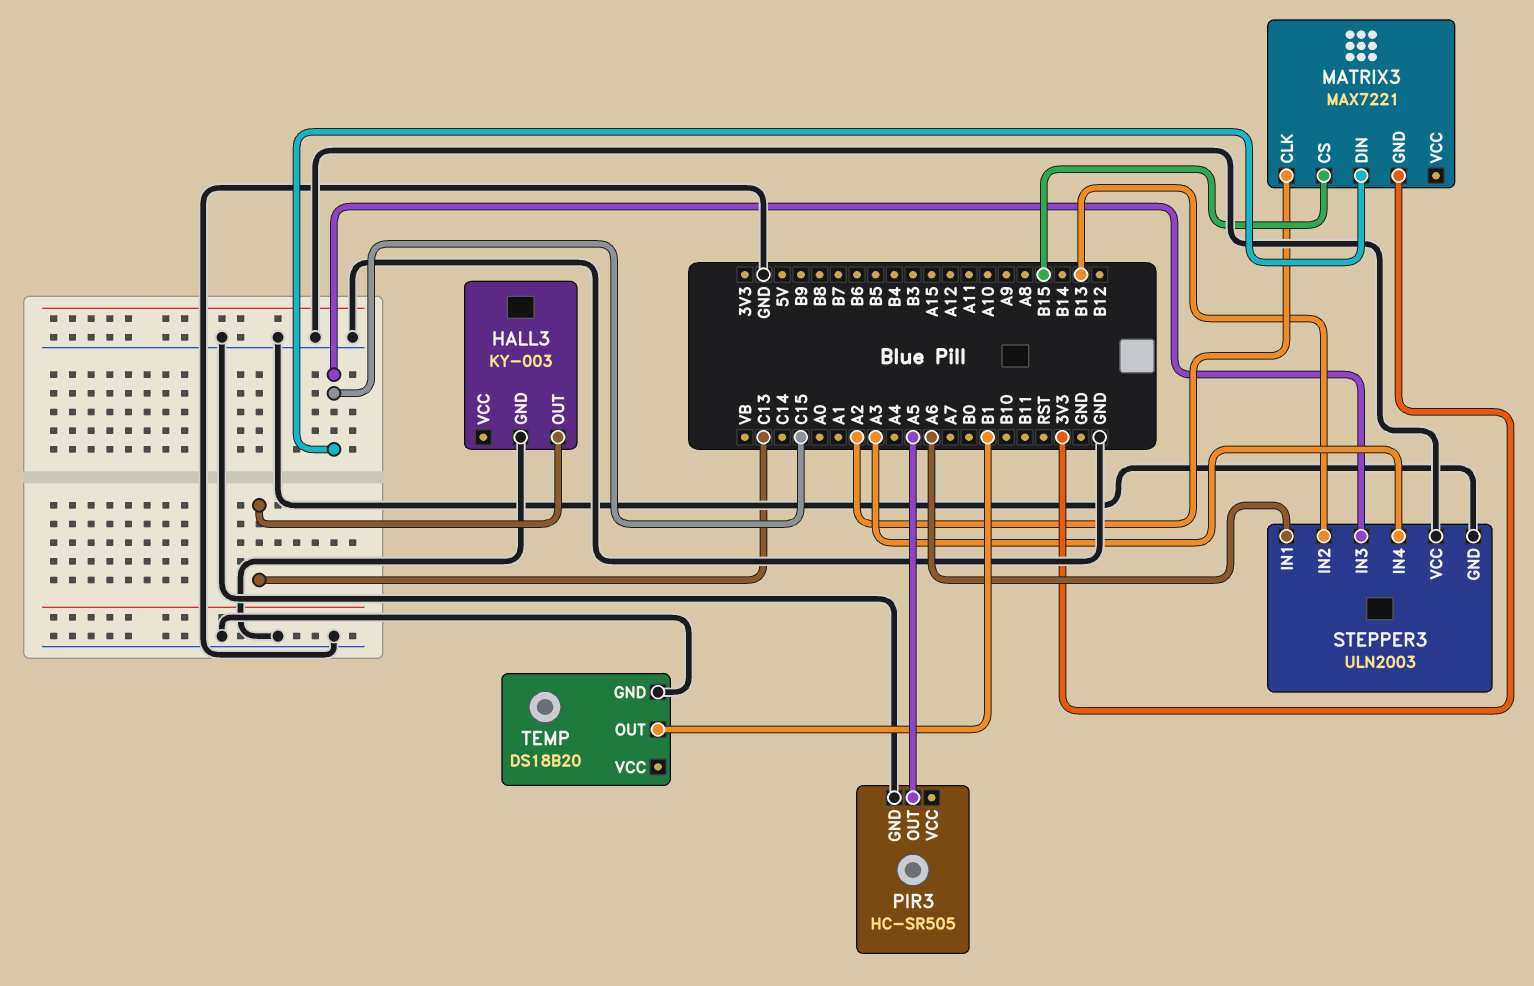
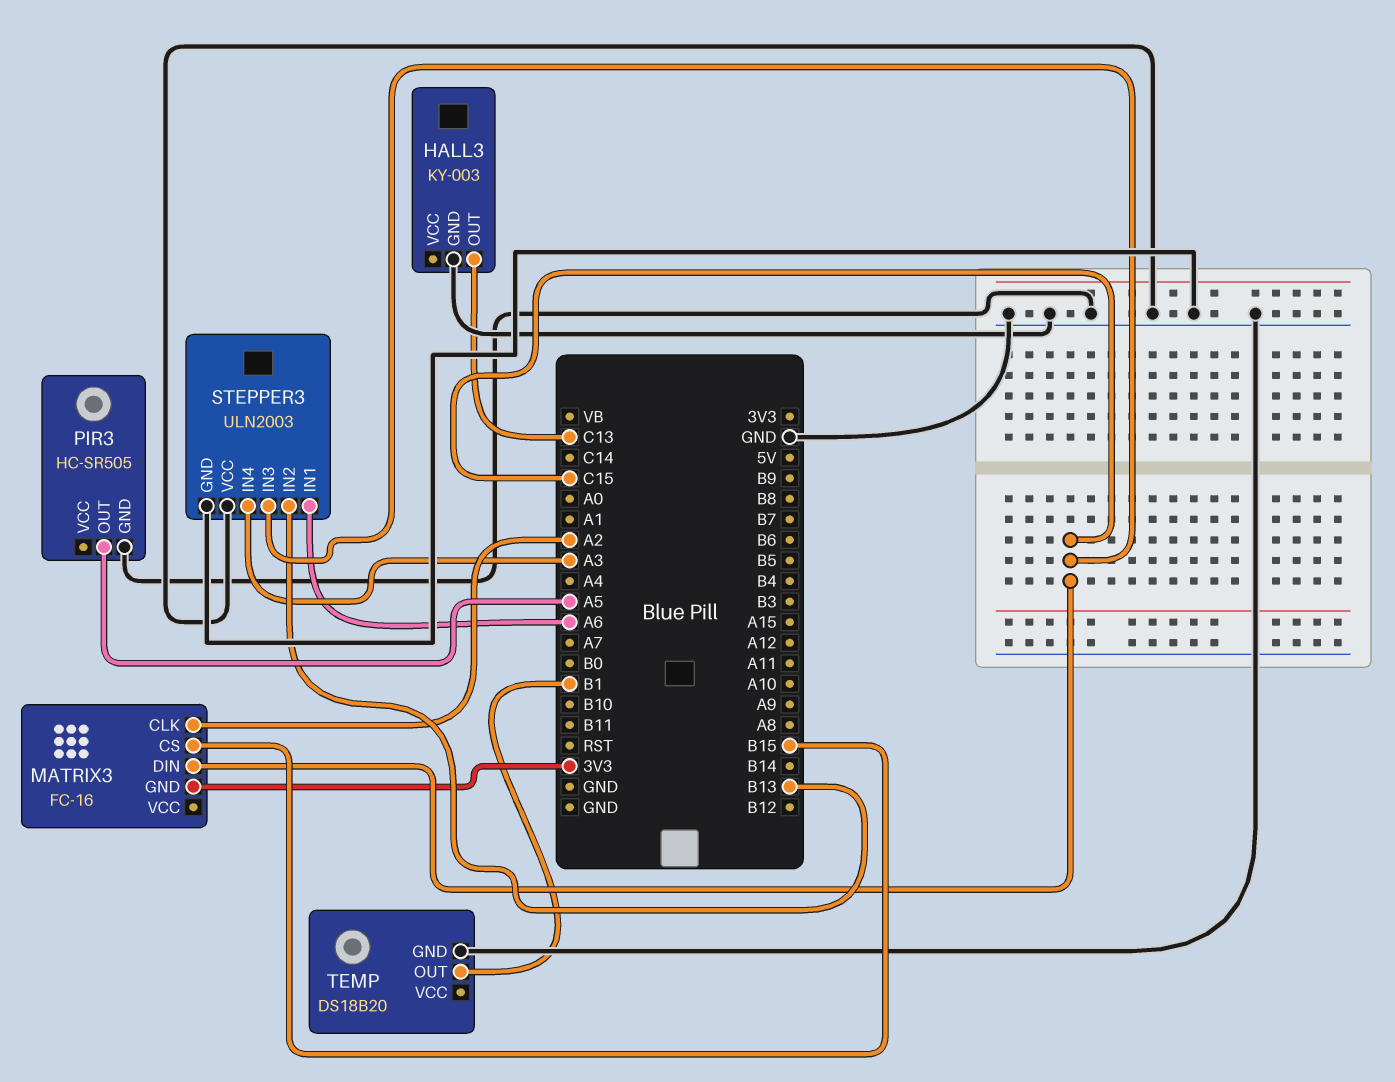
MATRIX3: MAX7221 -> FC-16

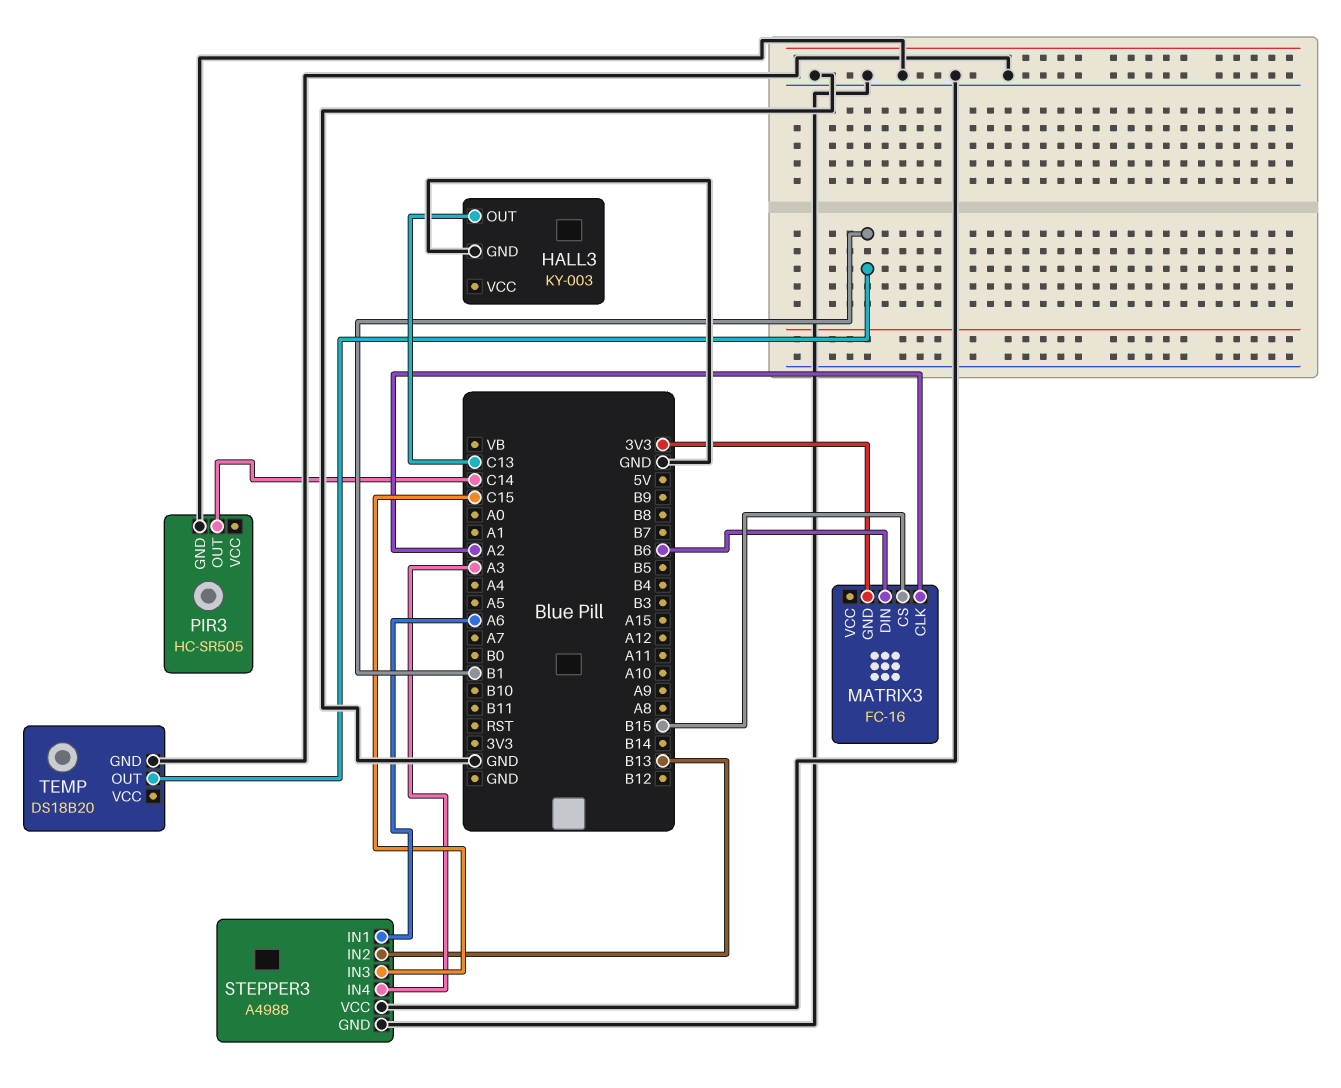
MATRIX3 pin DIN: C15 -> B6
PIR3 pin OUT: A5 -> C14
STEPPER3: ULN2003 -> A4988

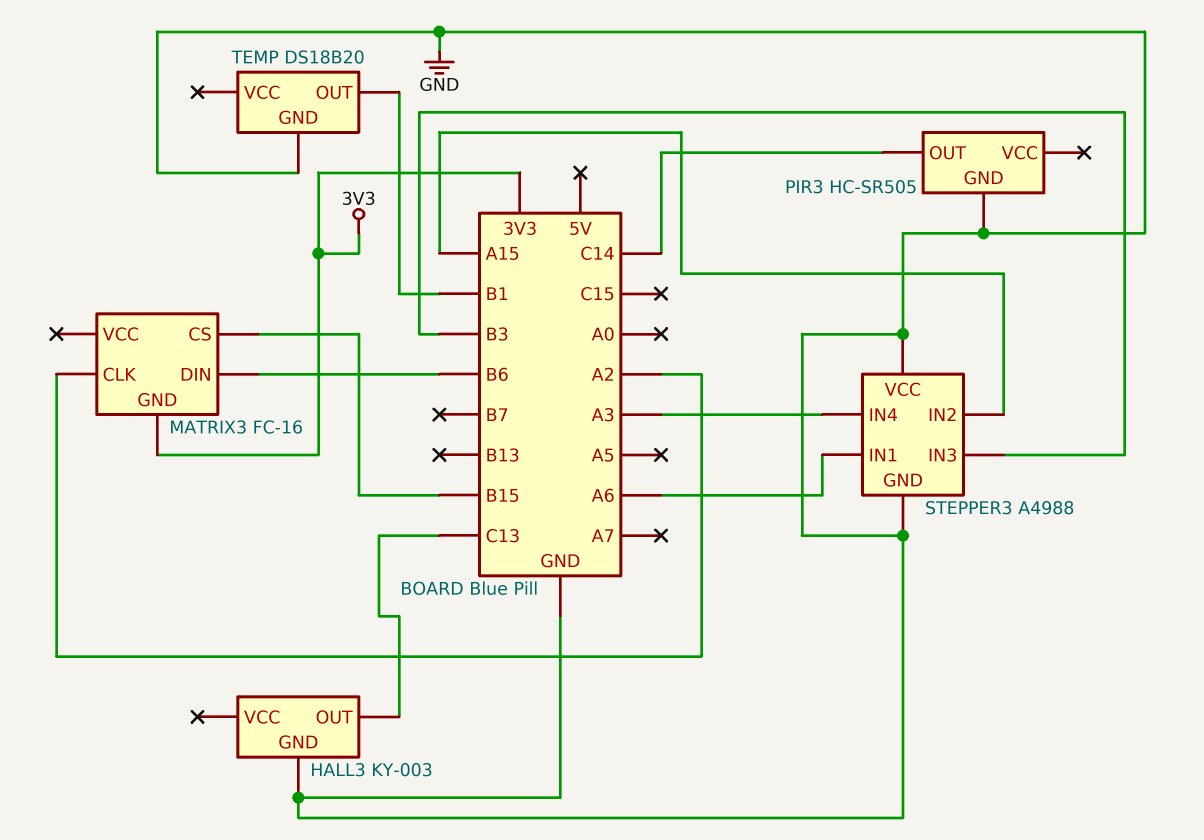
STEPPER3 pin IN2: B13 -> A15
STEPPER3 pin IN3: C15 -> B3

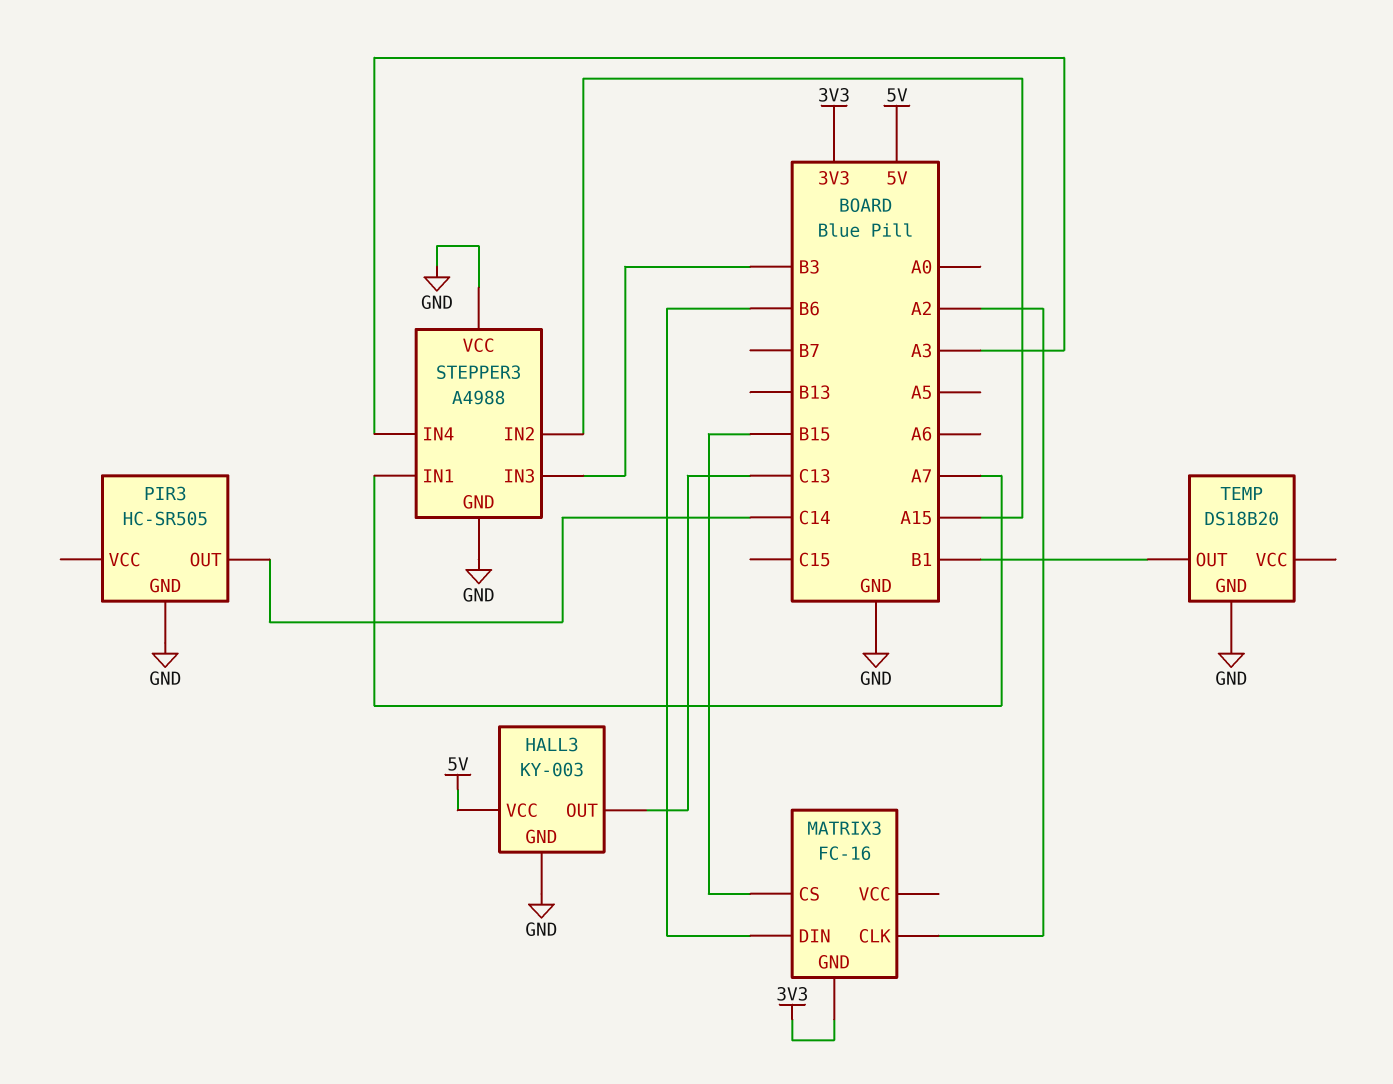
HALL3 pin VCC: none -> 5V
STEPPER3 pin IN1: A6 -> A7

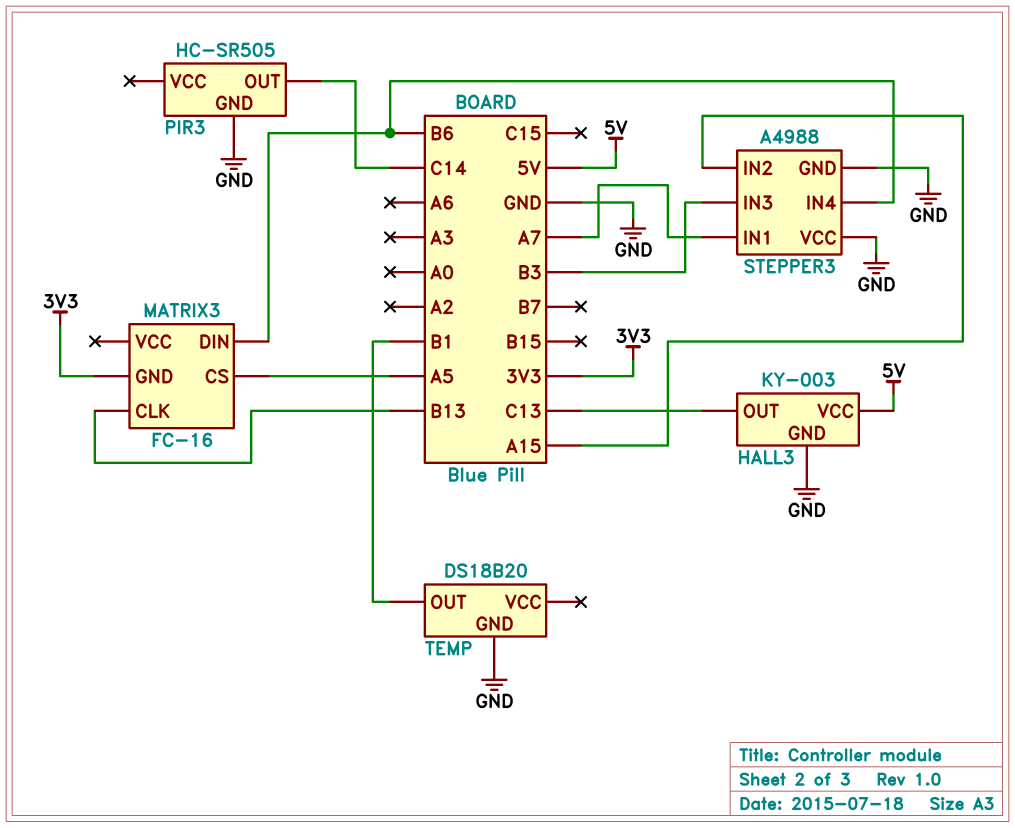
MATRIX3 pin CLK: A2 -> B13
MATRIX3 pin CS: B15 -> A5
STEPPER3 pin IN4: A3 -> B6

